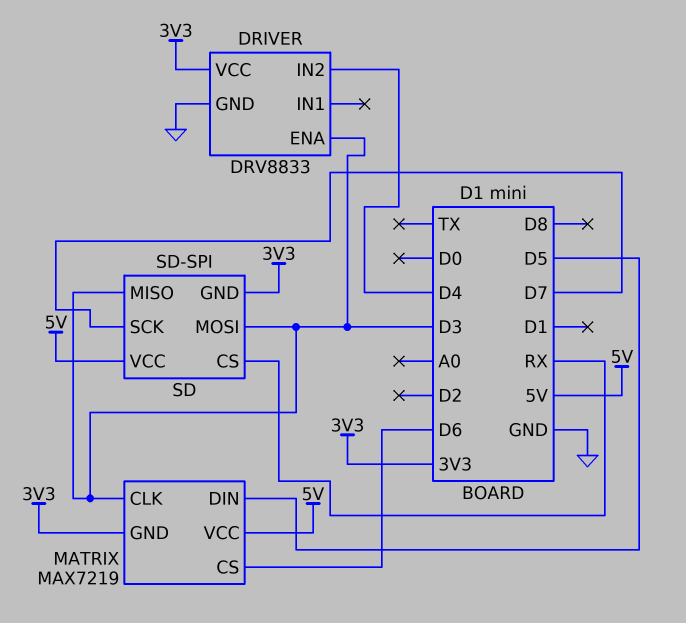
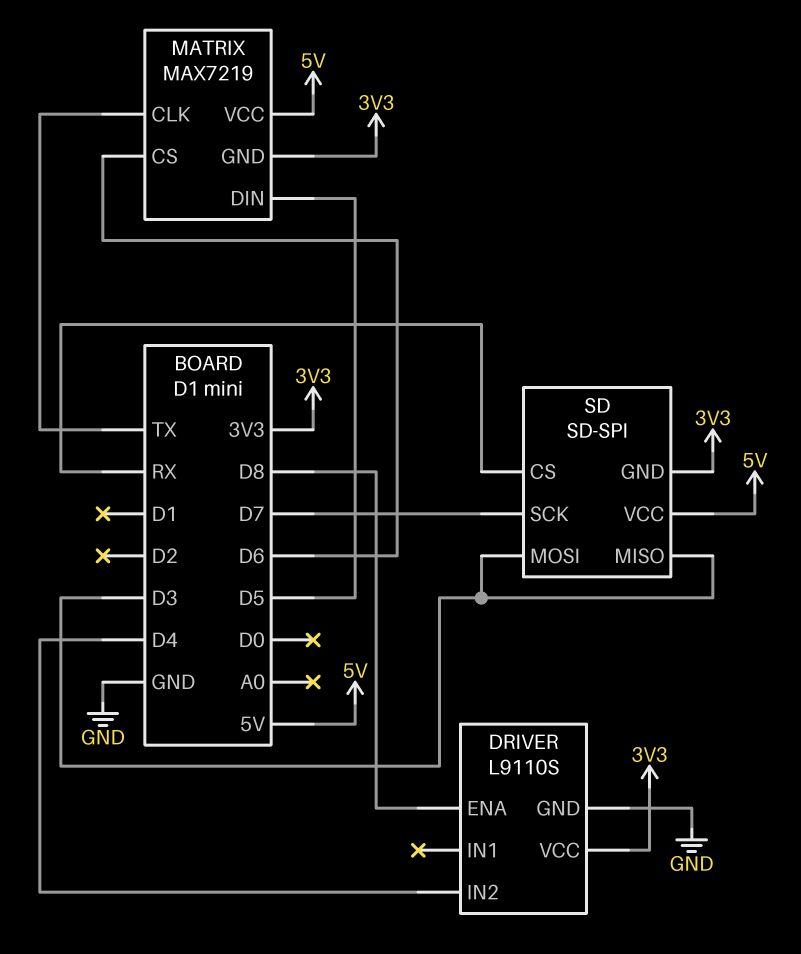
DRIVER: DRV8833 -> L9110S
DRIVER pin ENA: D3 -> D8
MATRIX pin CLK: D3 -> TX

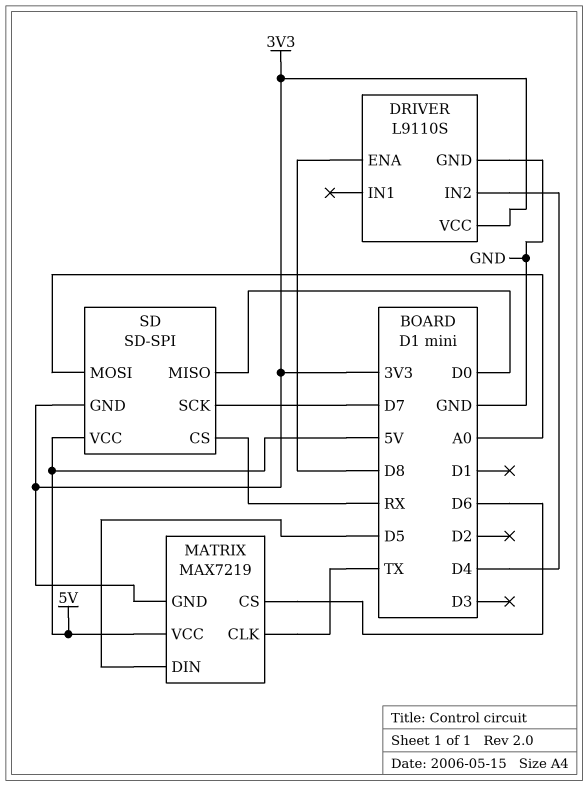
SD pin MISO: D3 -> D0
SD pin MOSI: D3 -> A0

